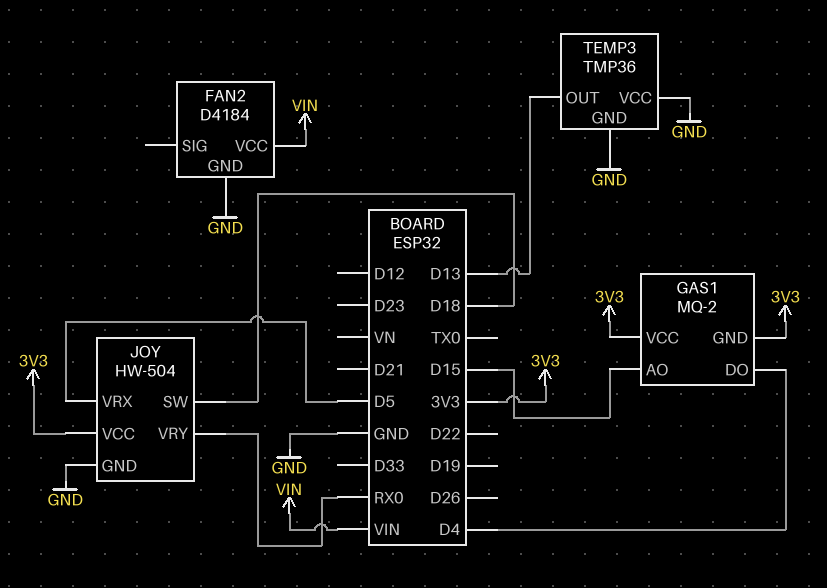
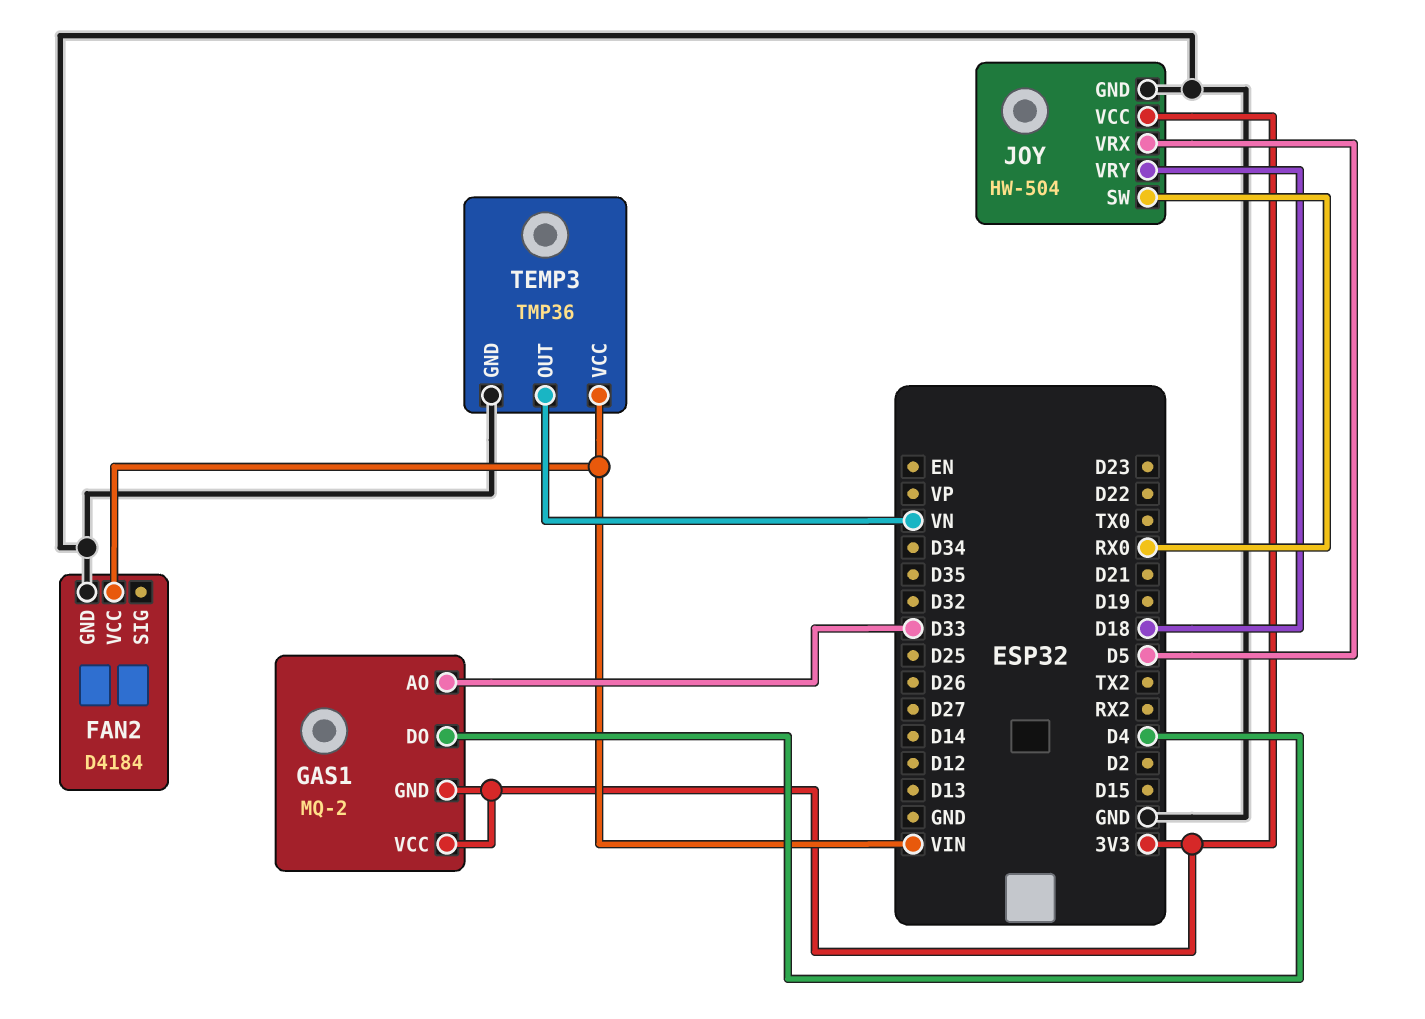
GAS1 pin AO: D15 -> D33
JOY pin SW: D18 -> RX0
JOY pin VRY: RX0 -> D18
TEMP3 pin OUT: D13 -> VN
TEMP3 pin VCC: GND -> VIN

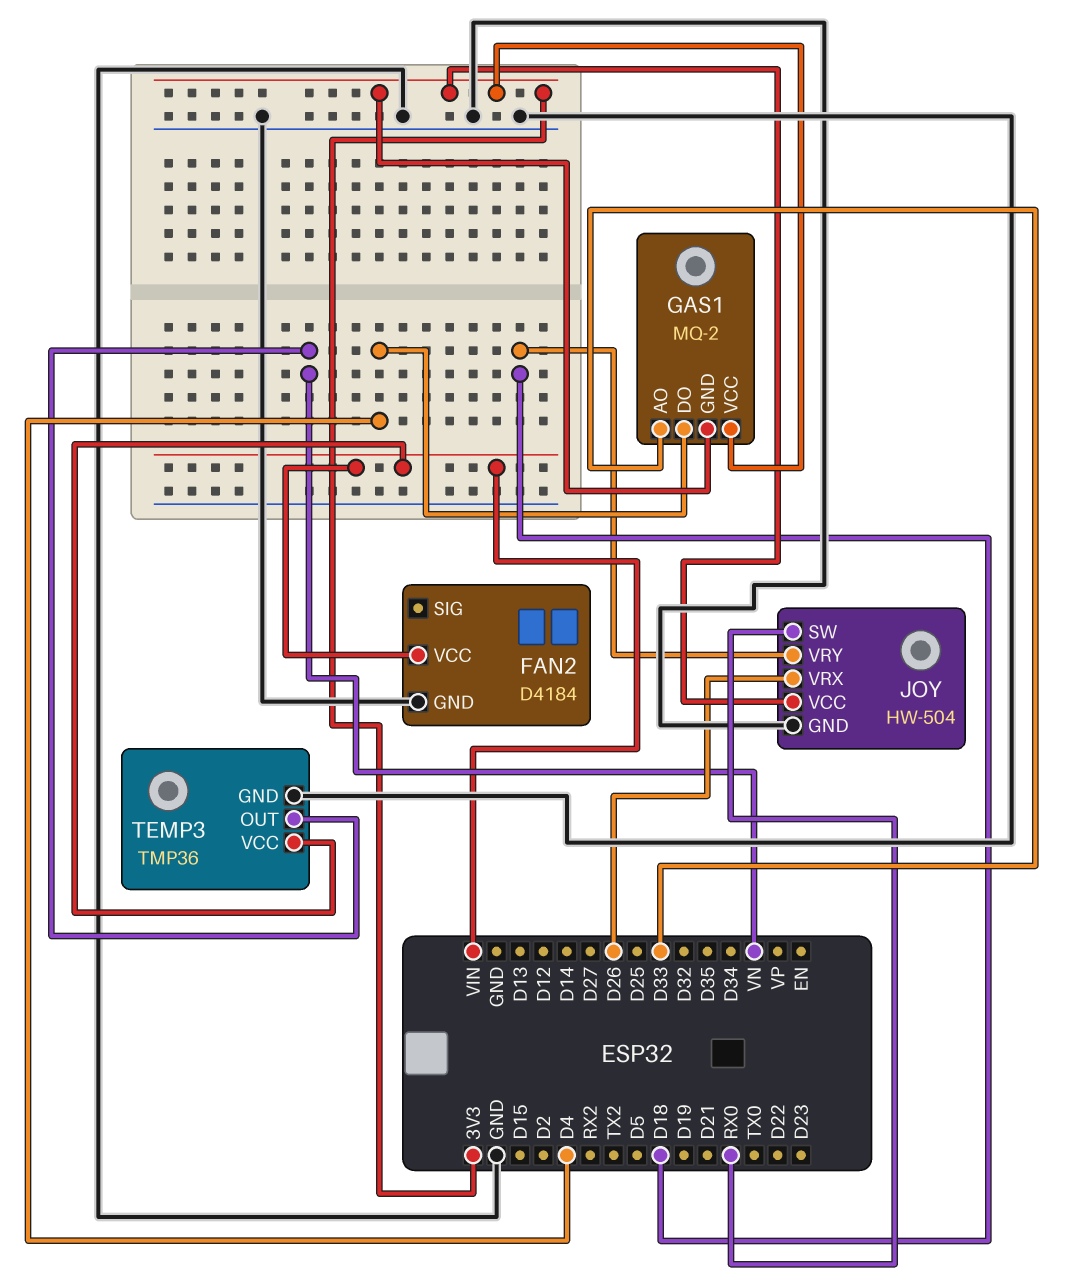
JOY pin VRX: D5 -> D26

